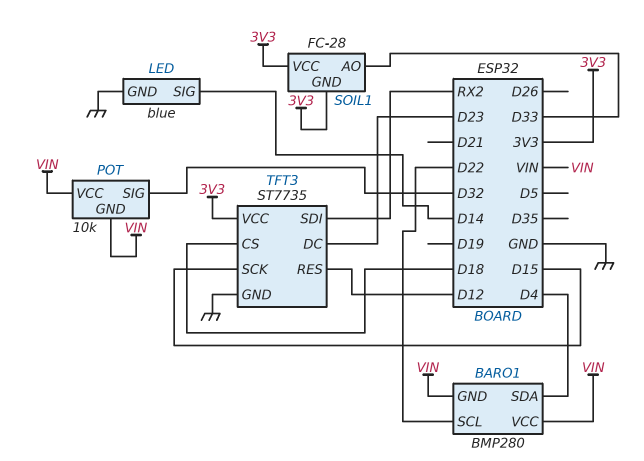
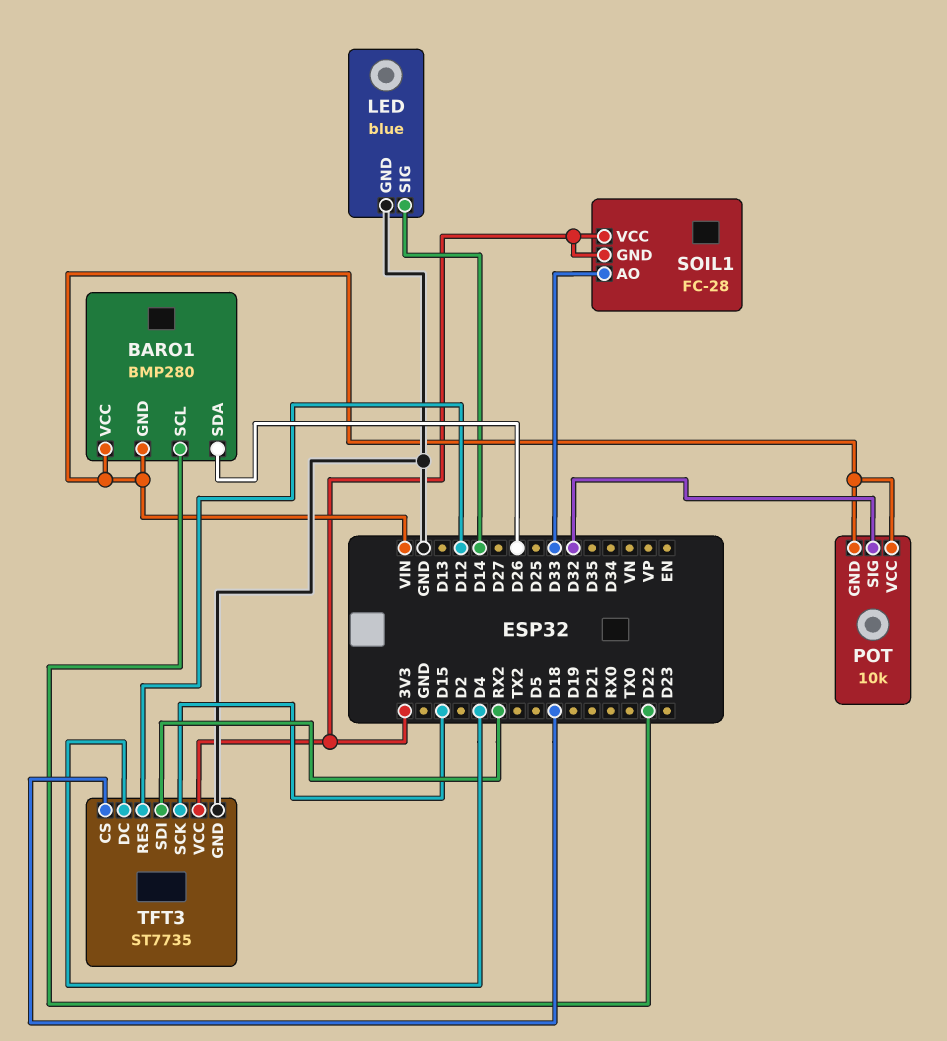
BARO1 pin SDA: D4 -> D26
TFT3 pin DC: D23 -> D4

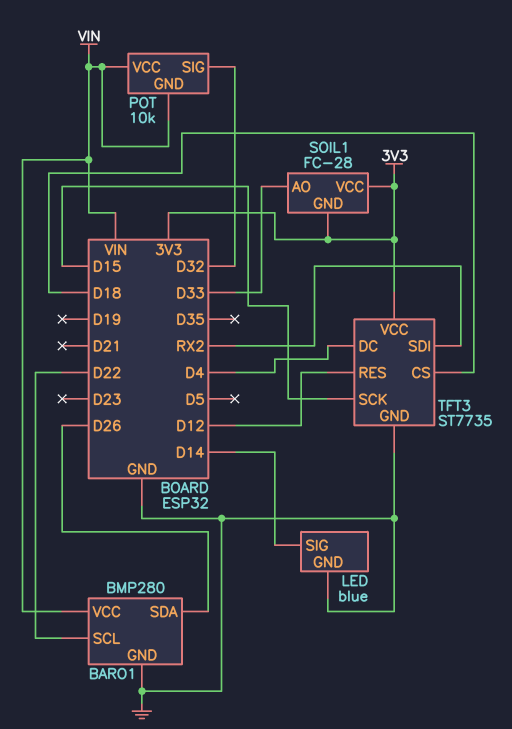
BARO1 pin GND: VIN -> GND

